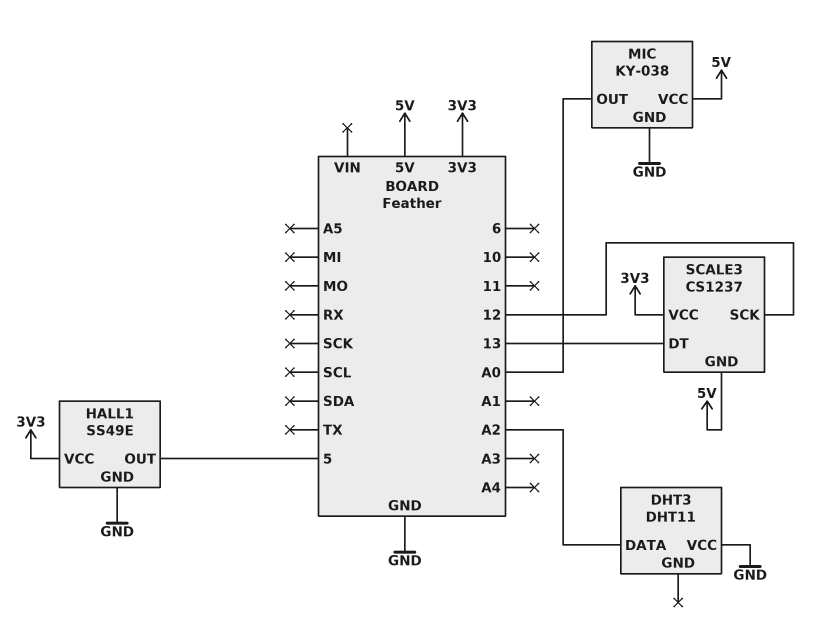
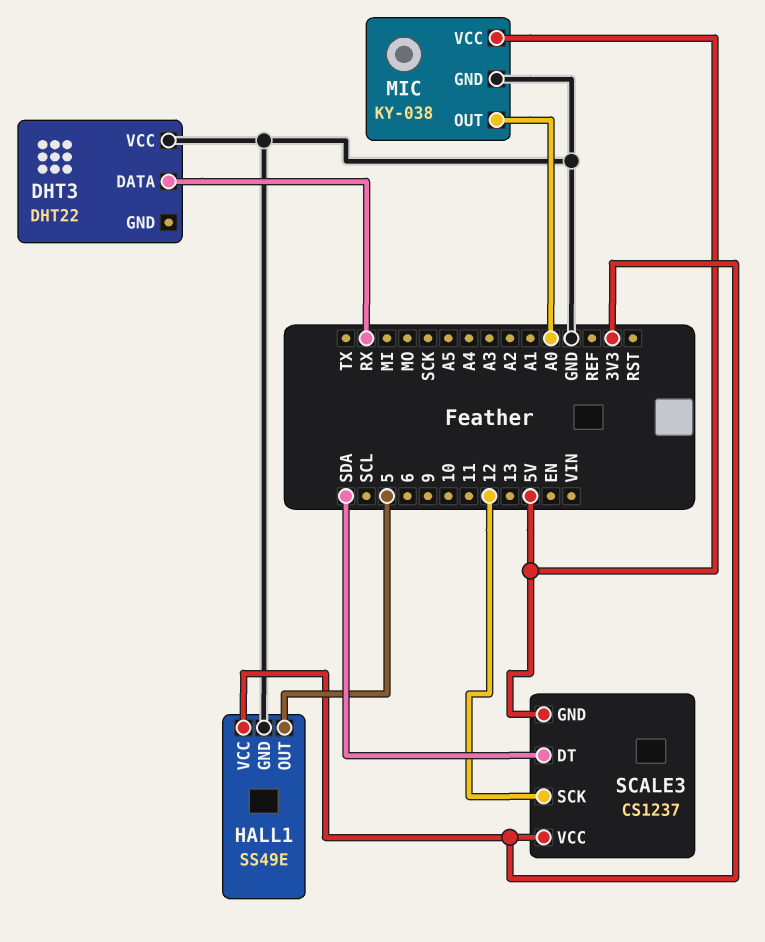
DHT3: DHT11 -> DHT22
DHT3 pin DATA: A2 -> RX
SCALE3 pin DT: 13 -> SDA

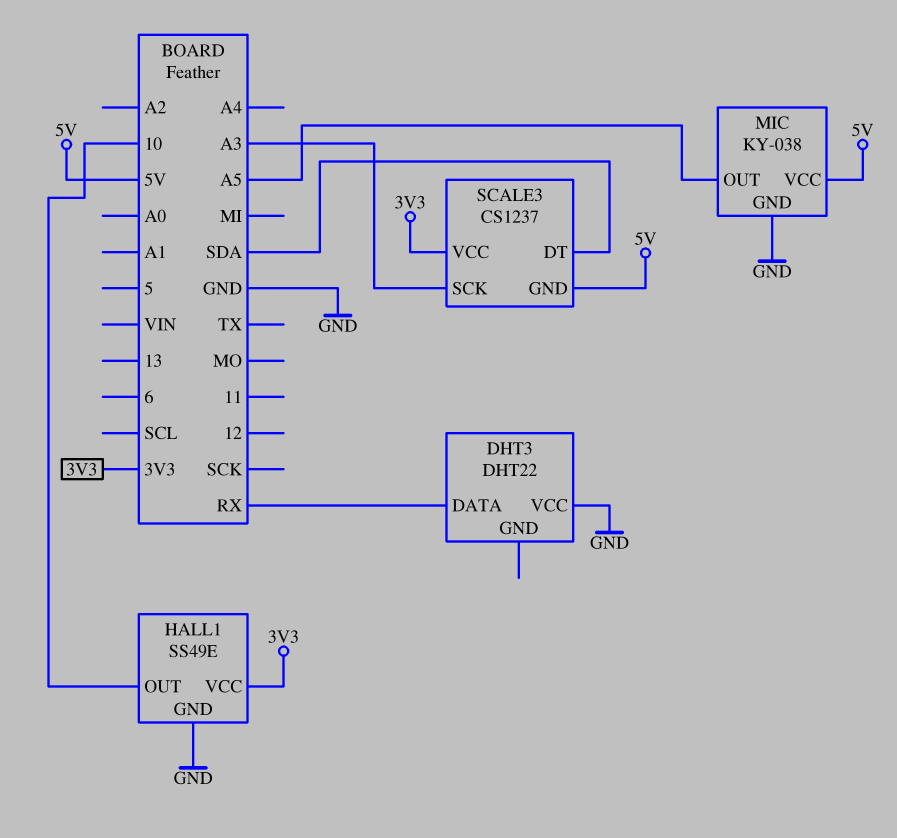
HALL1 pin OUT: 5 -> 10
MIC pin OUT: A0 -> A5
SCALE3 pin SCK: 12 -> A3

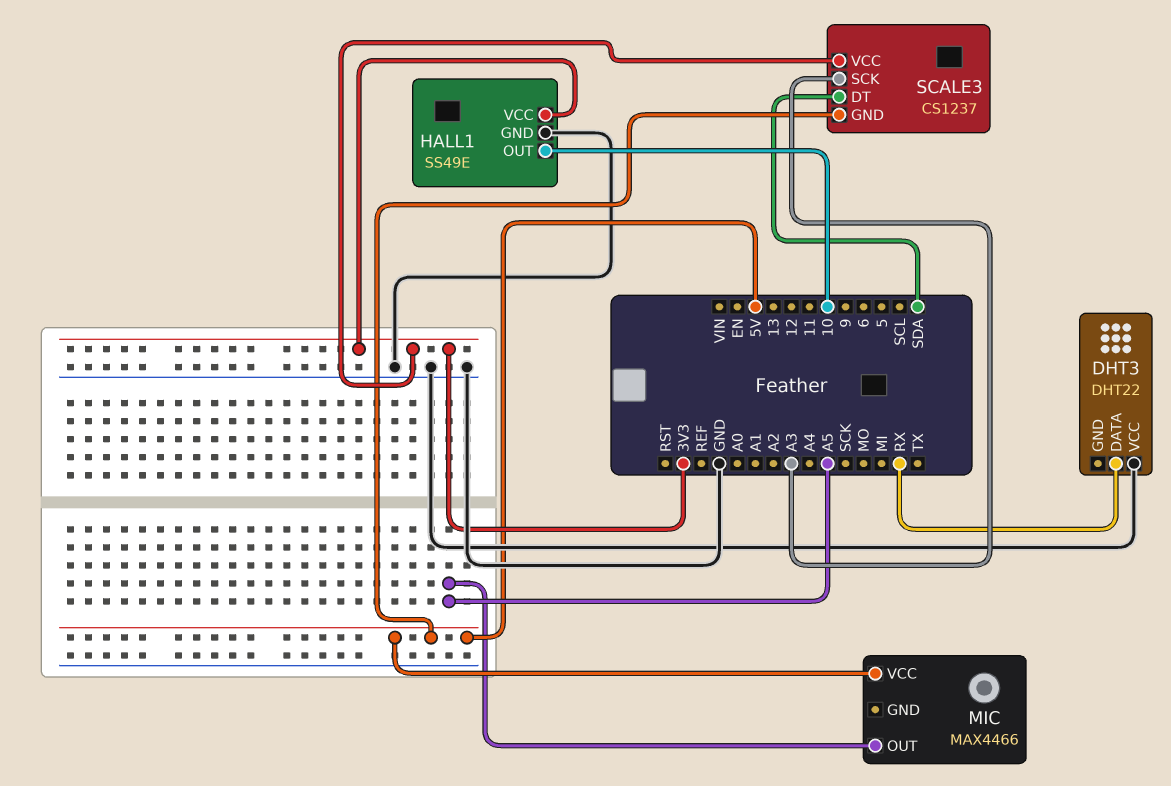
MIC: KY-038 -> MAX4466
MIC pin GND: GND -> none

